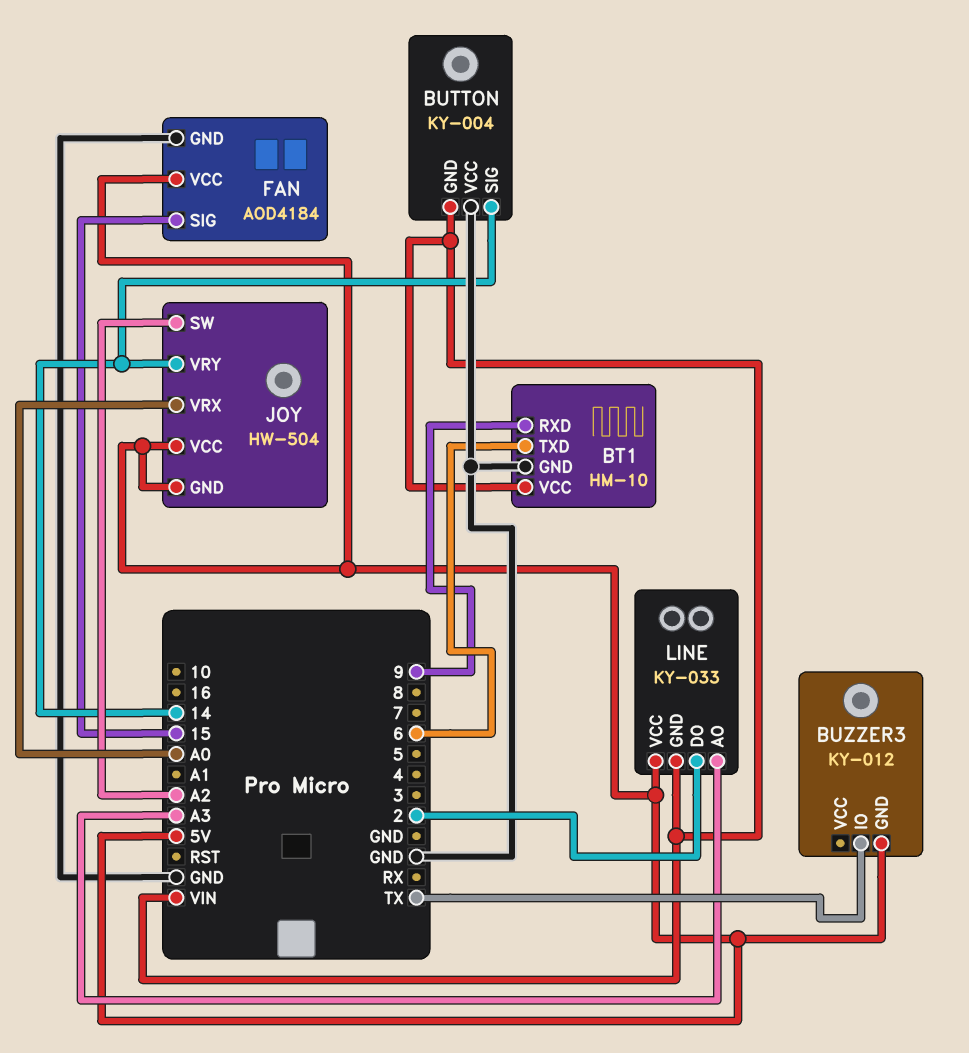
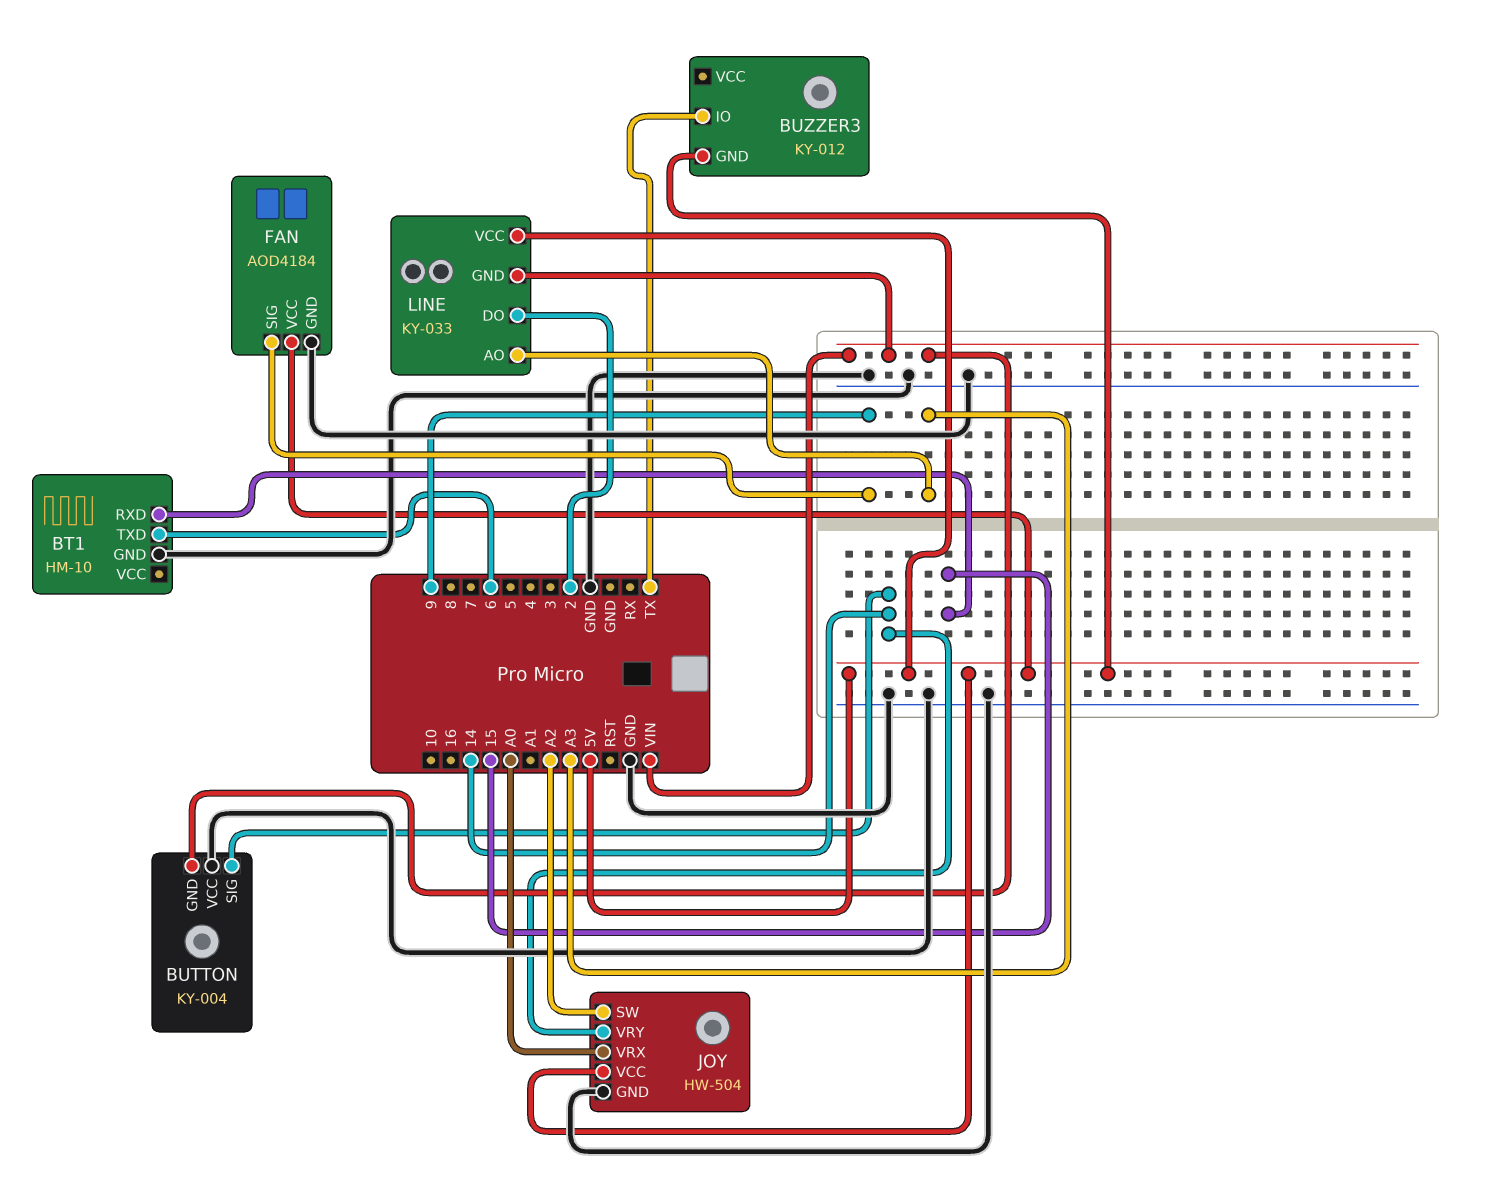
BT1 pin RXD: 9 -> 15
BT1 pin VCC: VIN -> none
FAN pin SIG: 15 -> 9
JOY pin GND: 5V -> GND

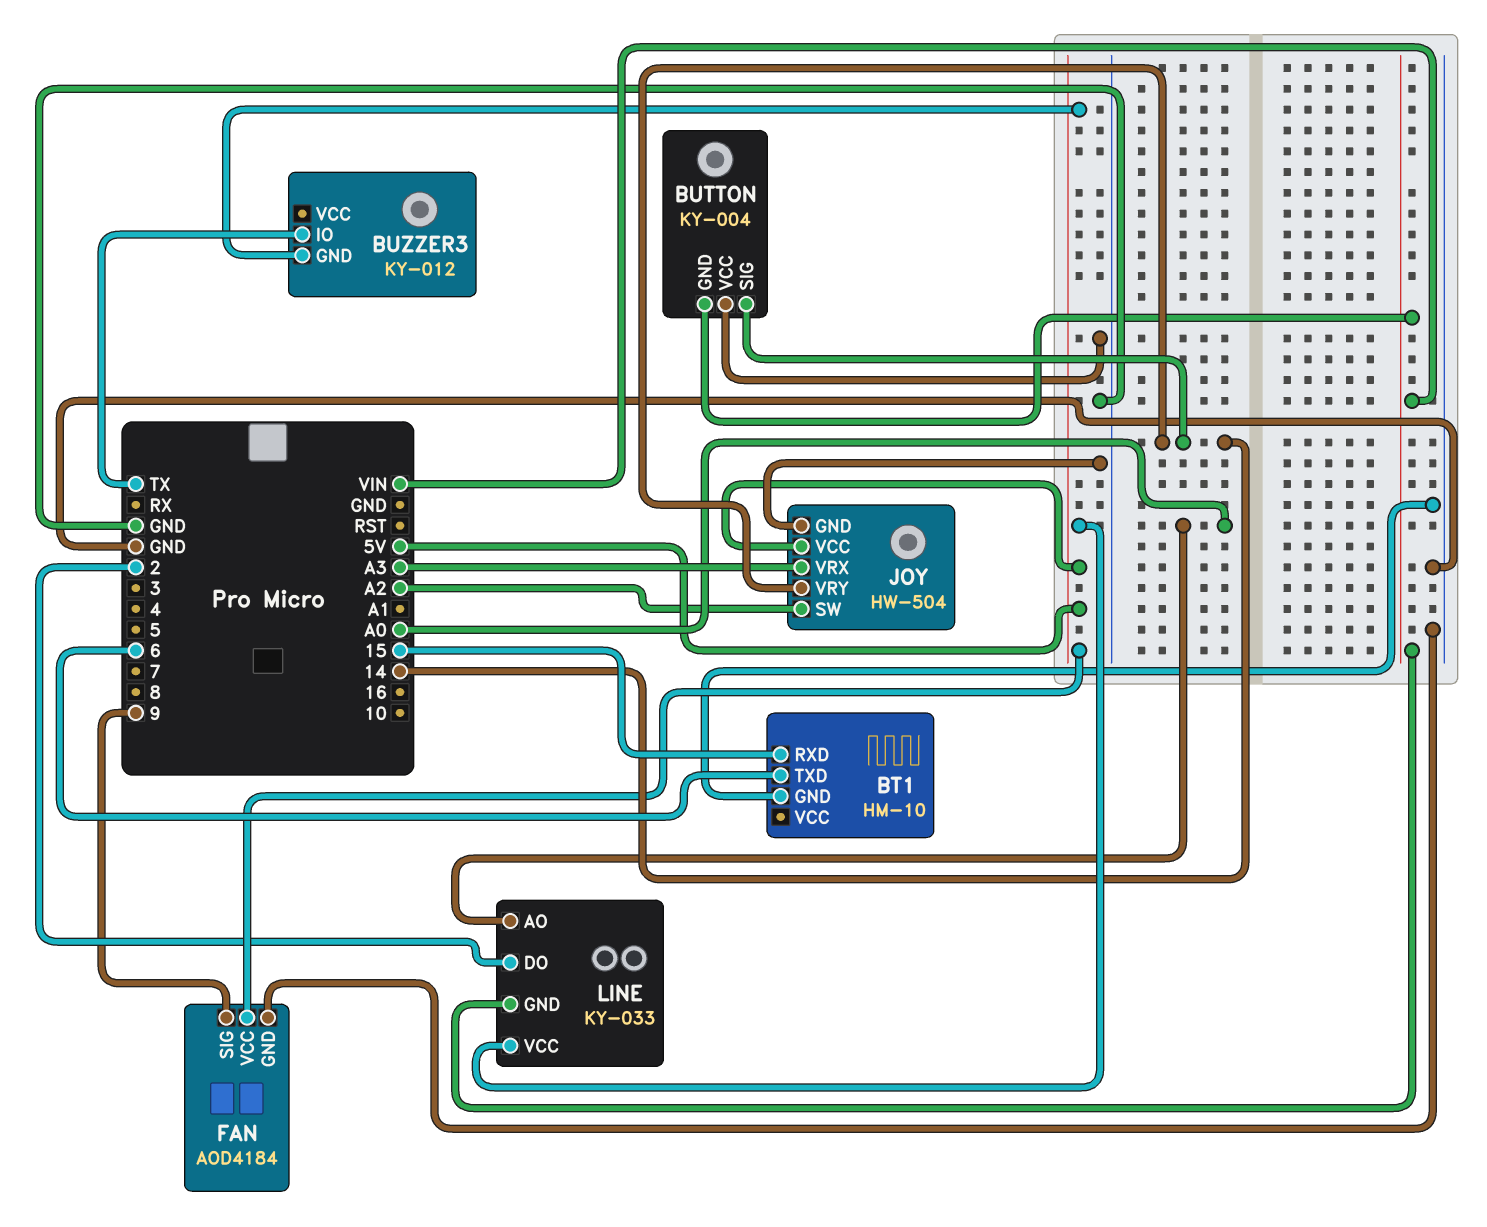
JOY pin VRX: A0 -> A3
LINE pin AO: A3 -> A0

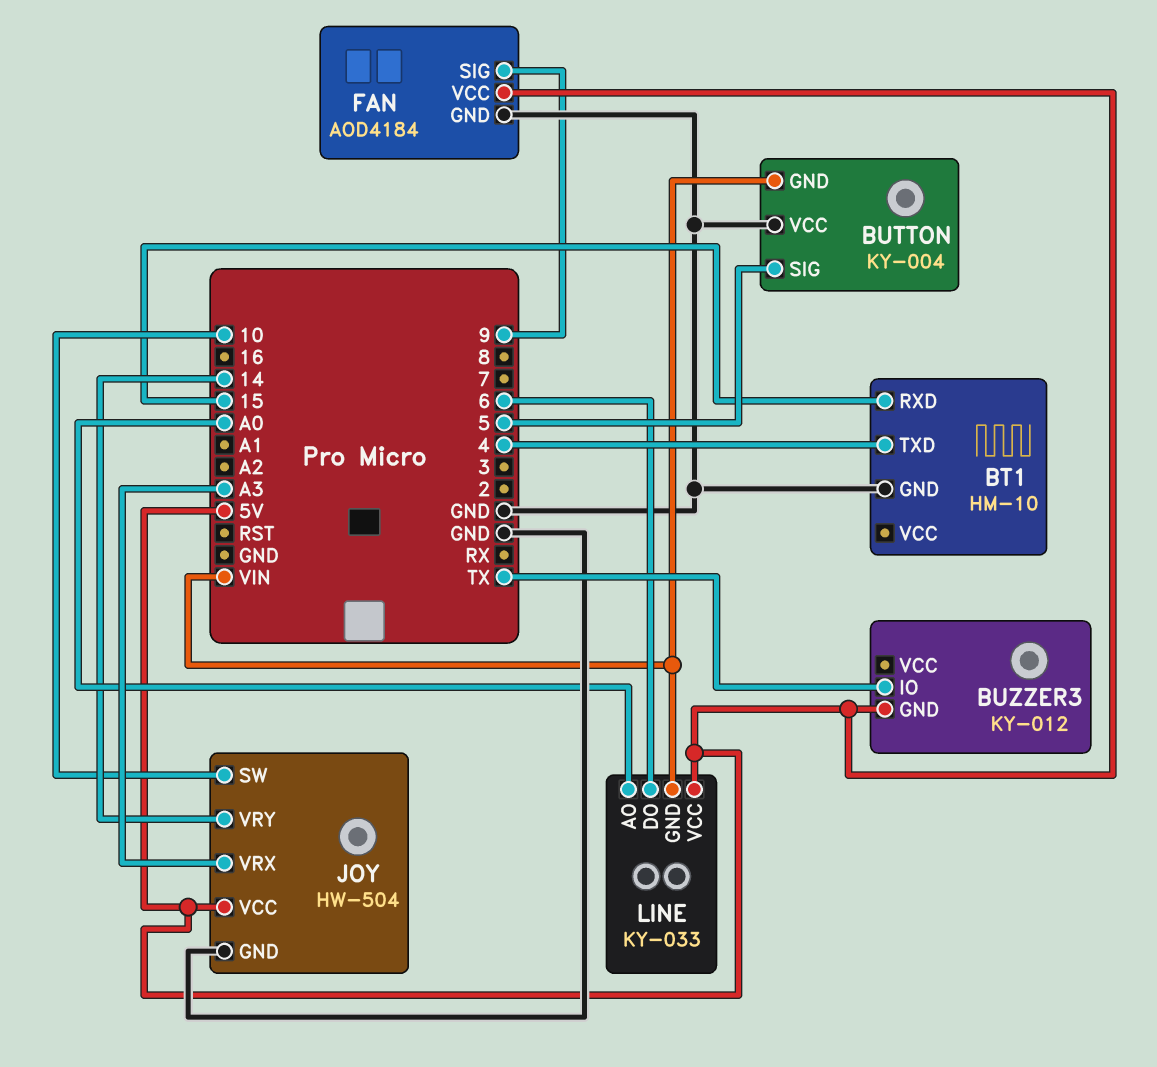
BT1 pin TXD: 6 -> 4
BUTTON pin SIG: 14 -> 5
JOY pin SW: A2 -> 10
LINE pin DO: 2 -> 6

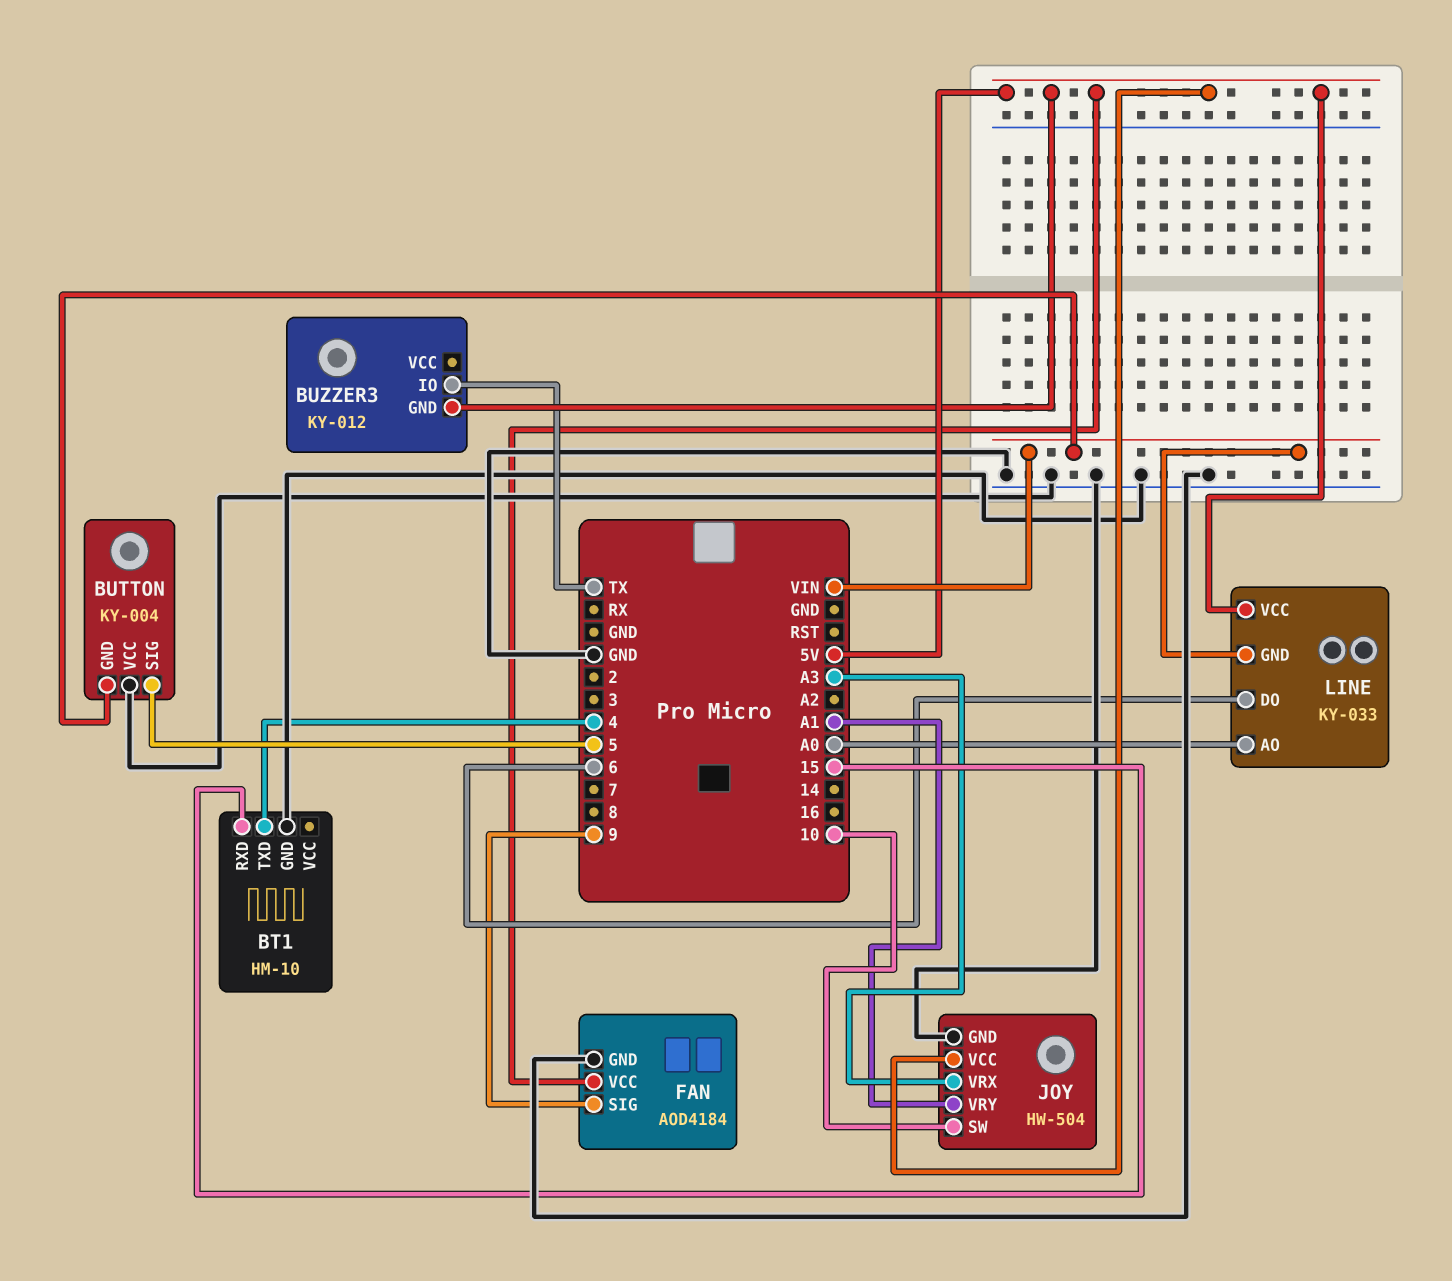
JOY pin VRY: 14 -> A1

